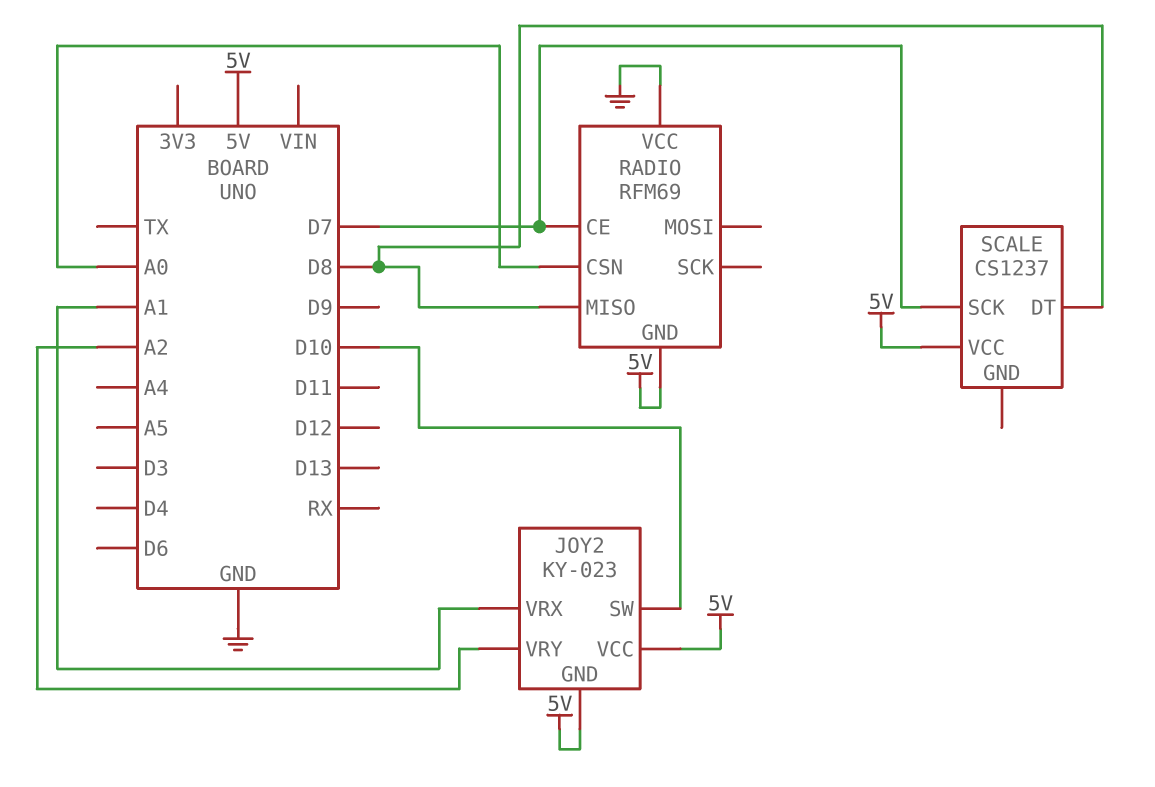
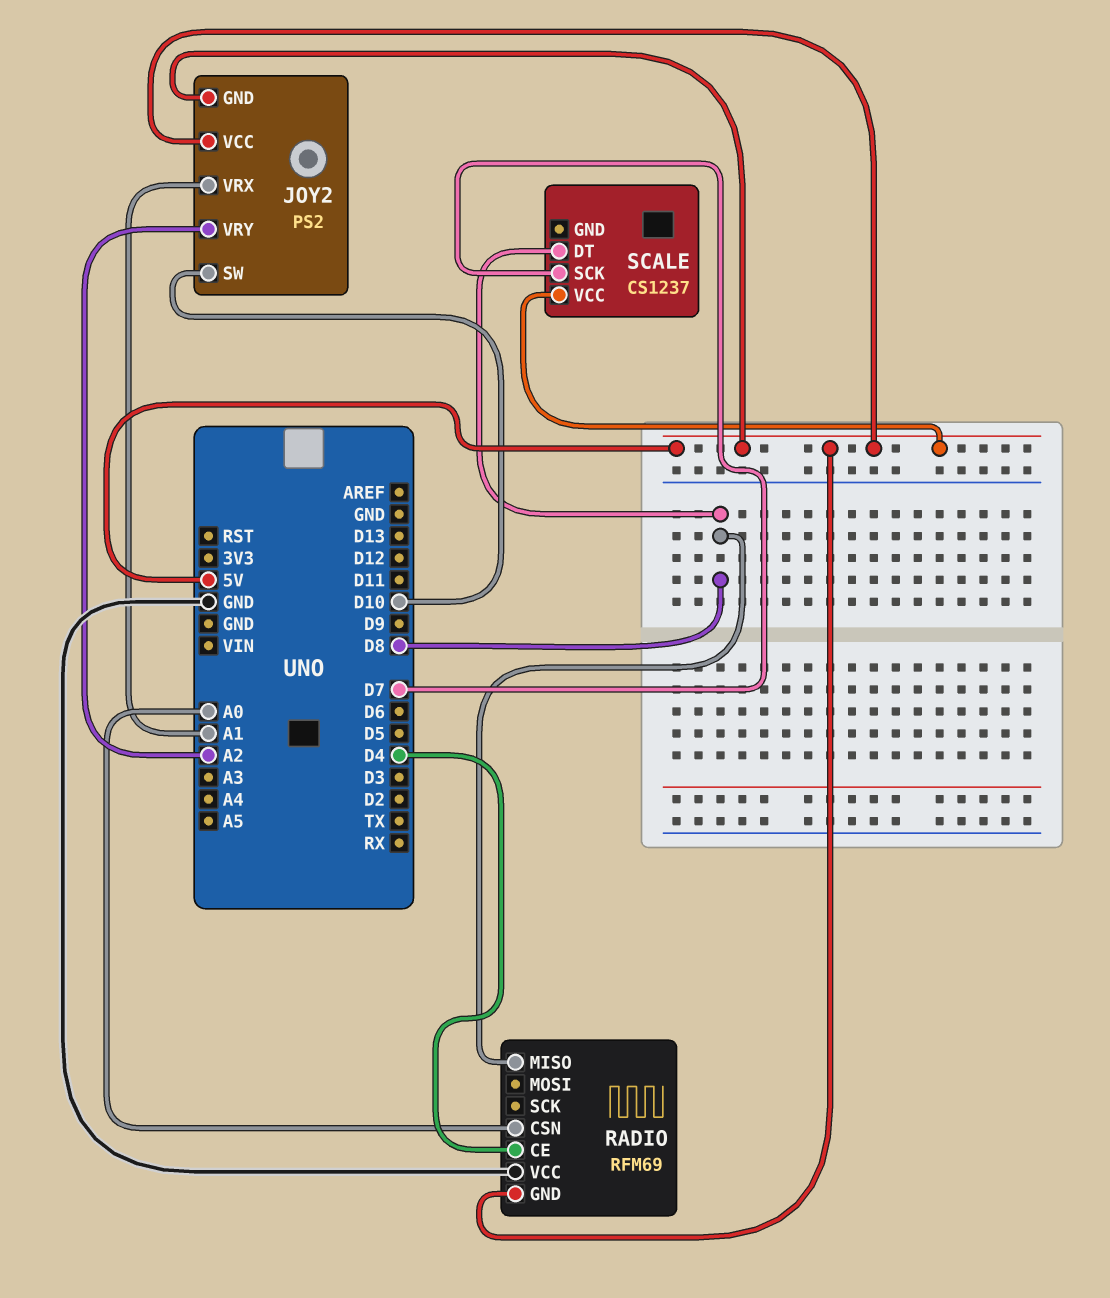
JOY2: KY-023 -> PS2
RADIO pin CE: D7 -> D4

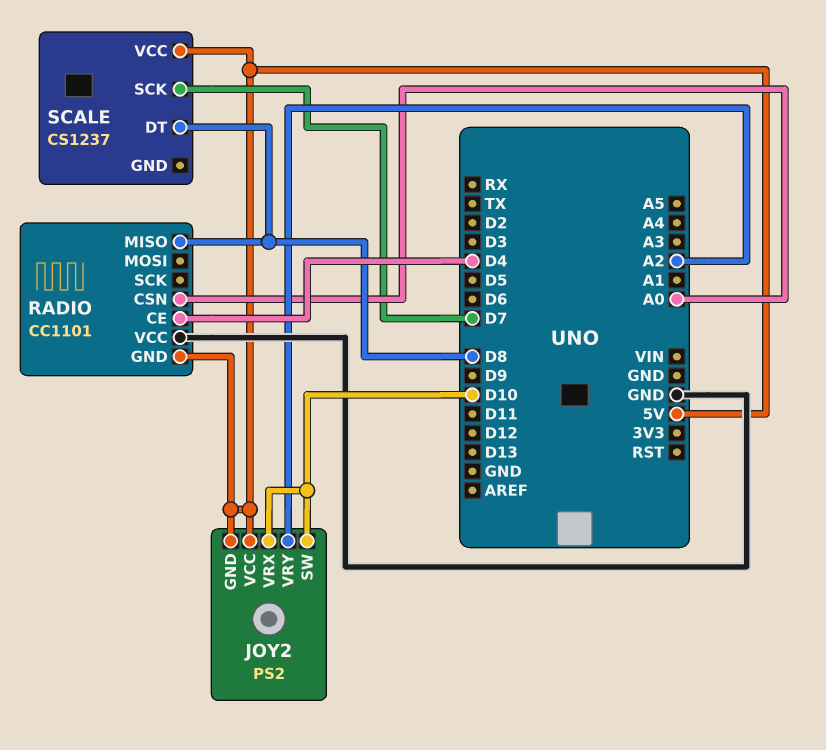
JOY2 pin VRX: A1 -> D10
RADIO: RFM69 -> CC1101

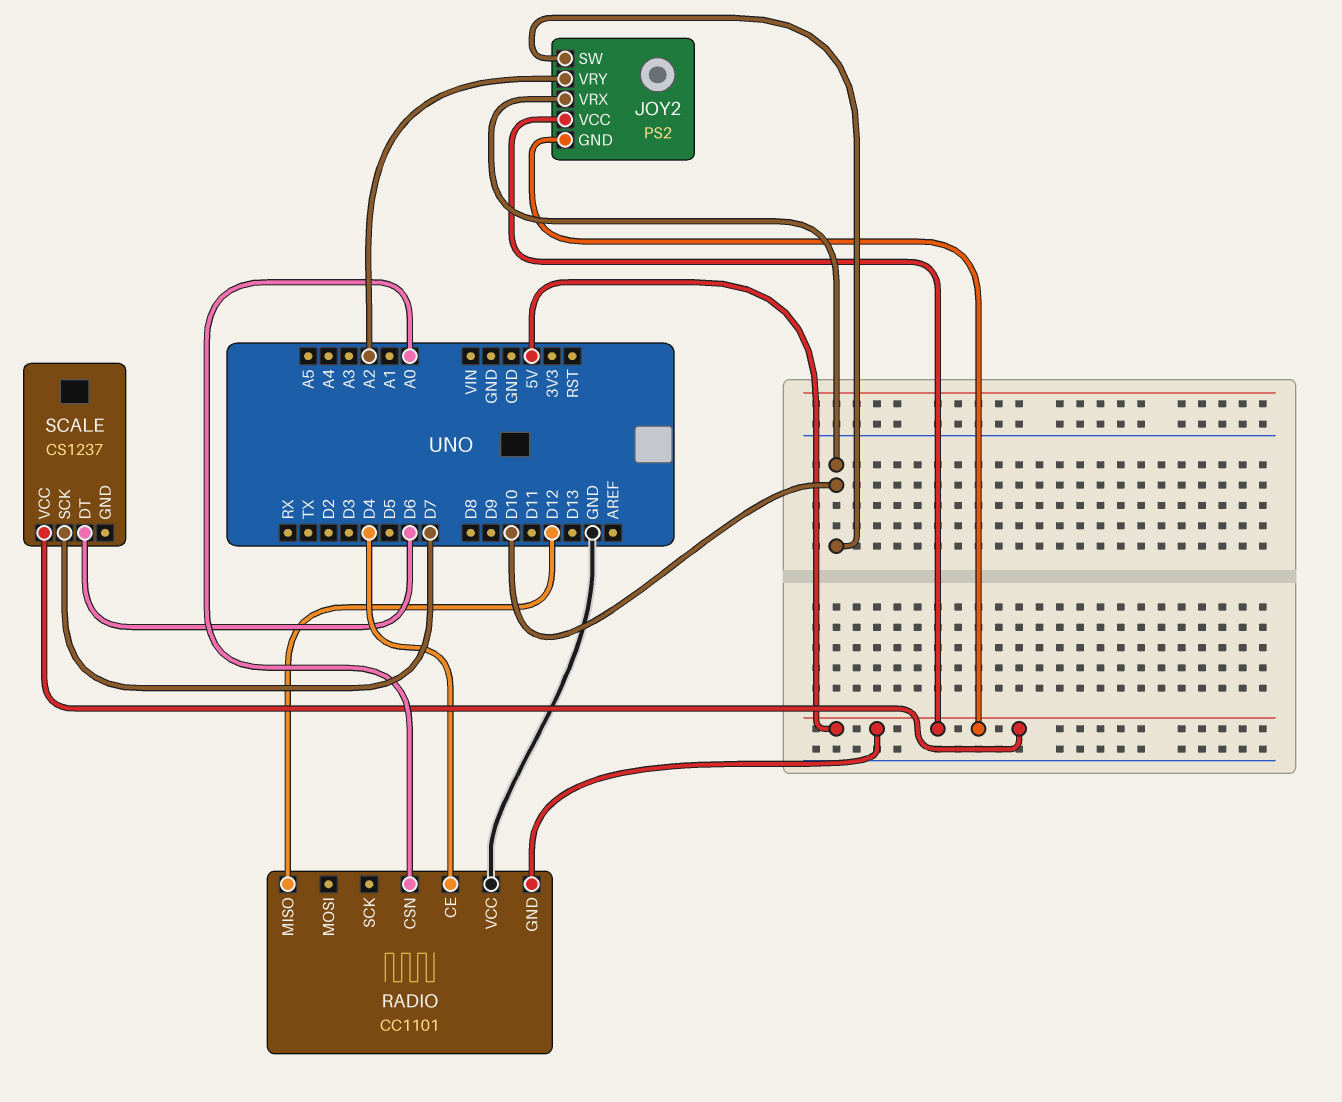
RADIO pin MISO: D8 -> D12
SCALE pin DT: D8 -> D6

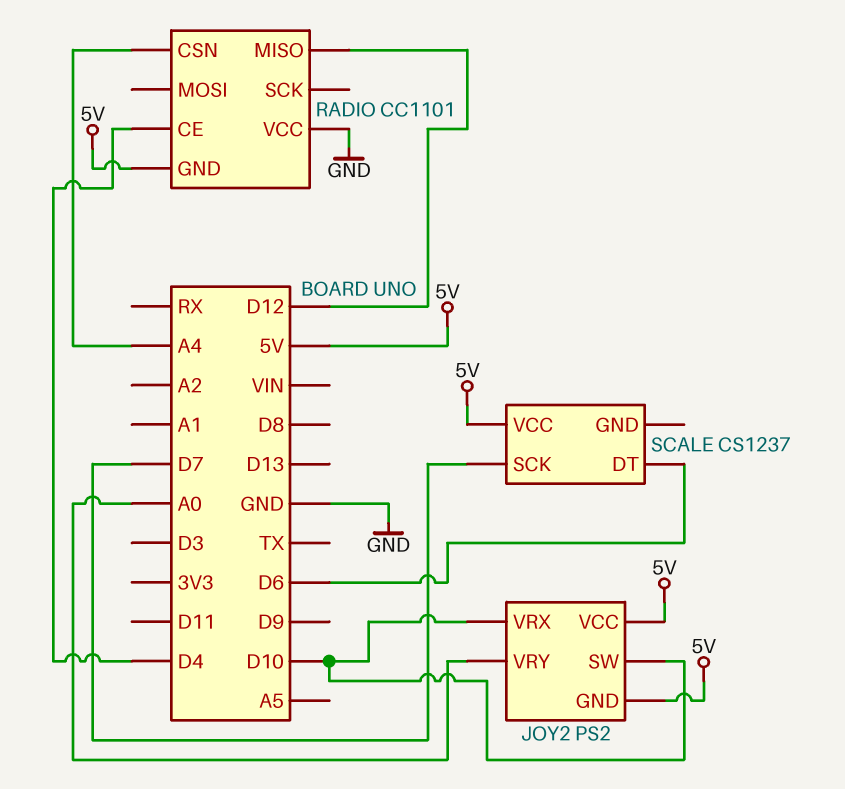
JOY2 pin VRY: A2 -> A0
RADIO pin CSN: A0 -> A4

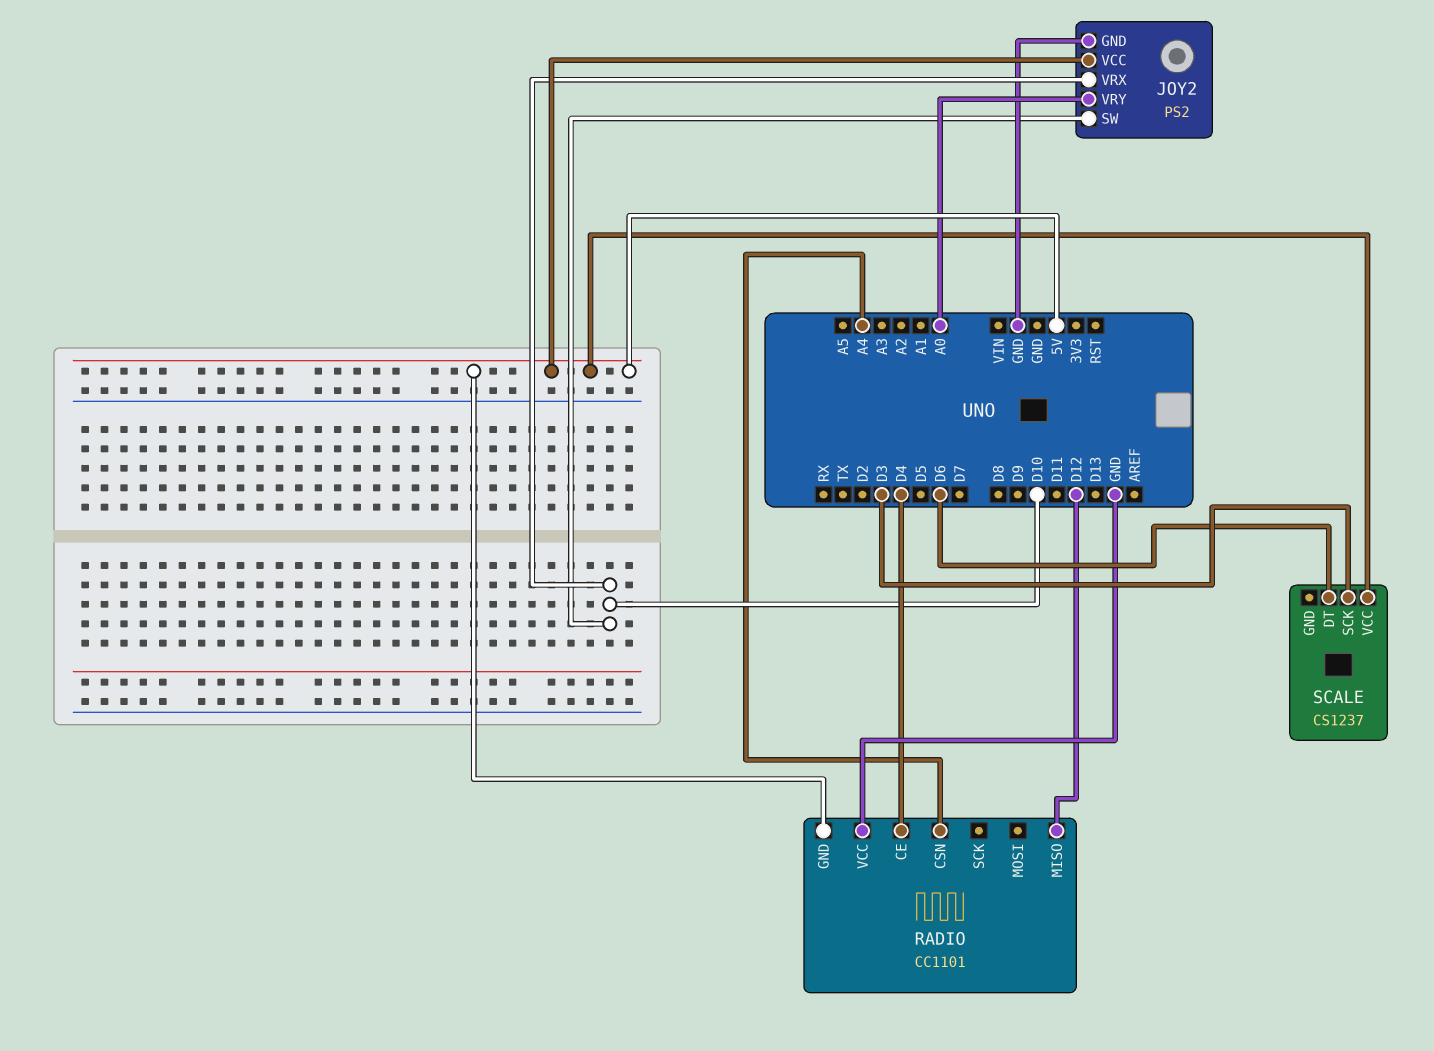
JOY2 pin GND: 5V -> GND
SCALE pin SCK: D7 -> D3

